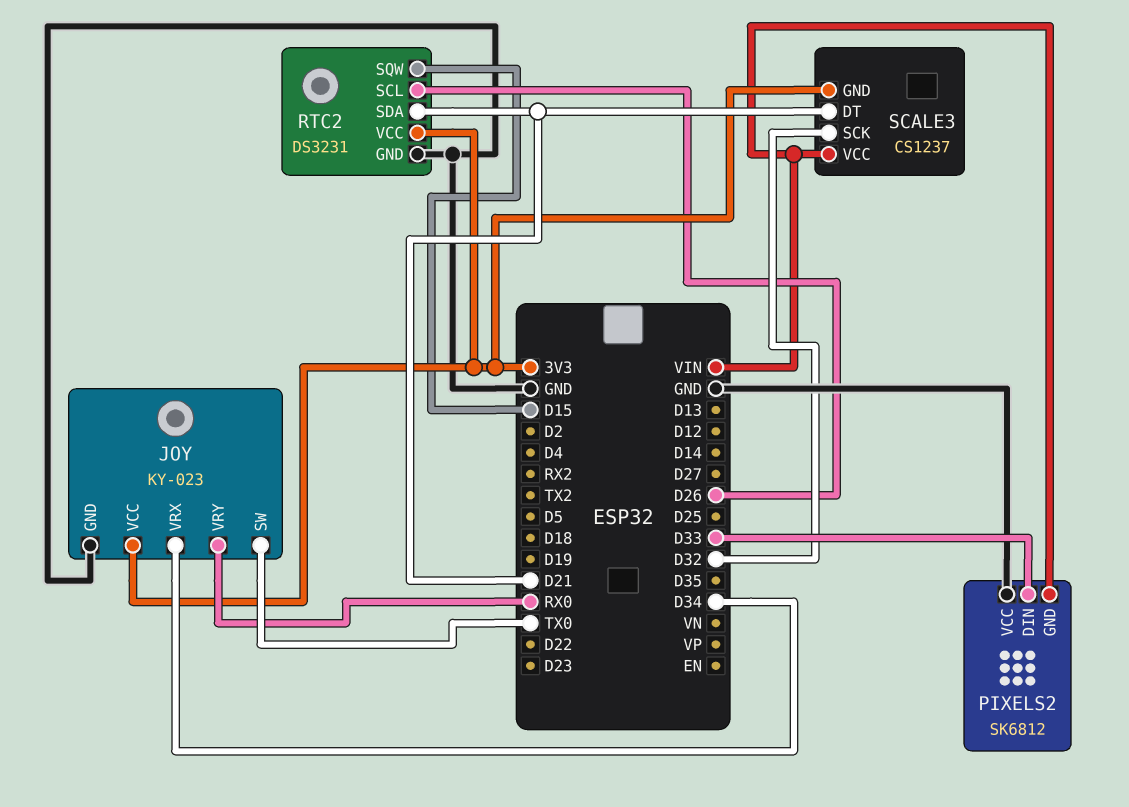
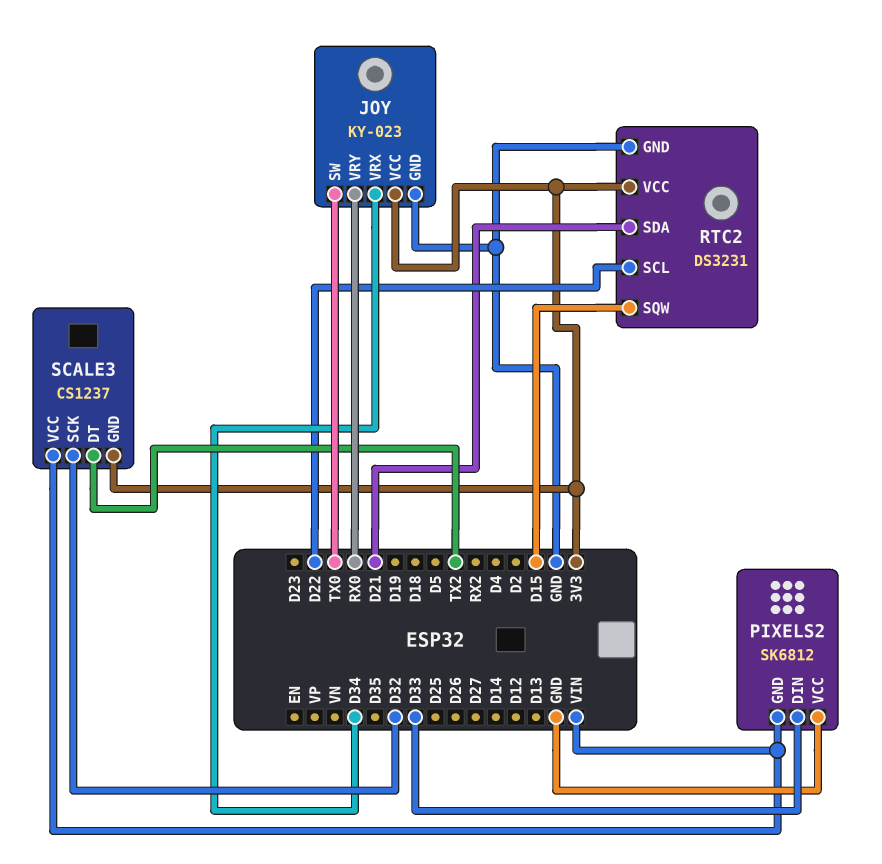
RTC2 pin SCL: D26 -> D22
SCALE3 pin DT: D21 -> TX2

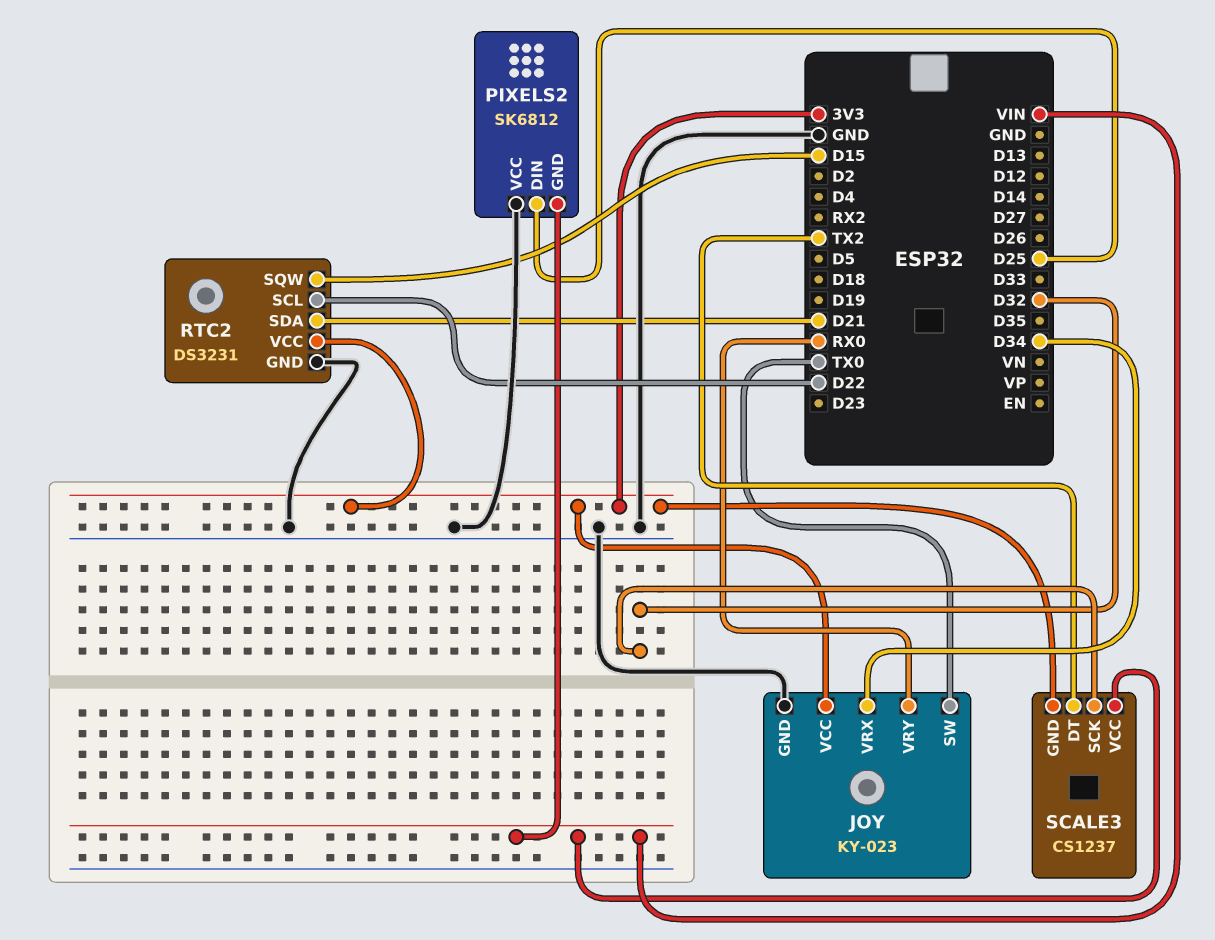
PIXELS2 pin DIN: D33 -> D25

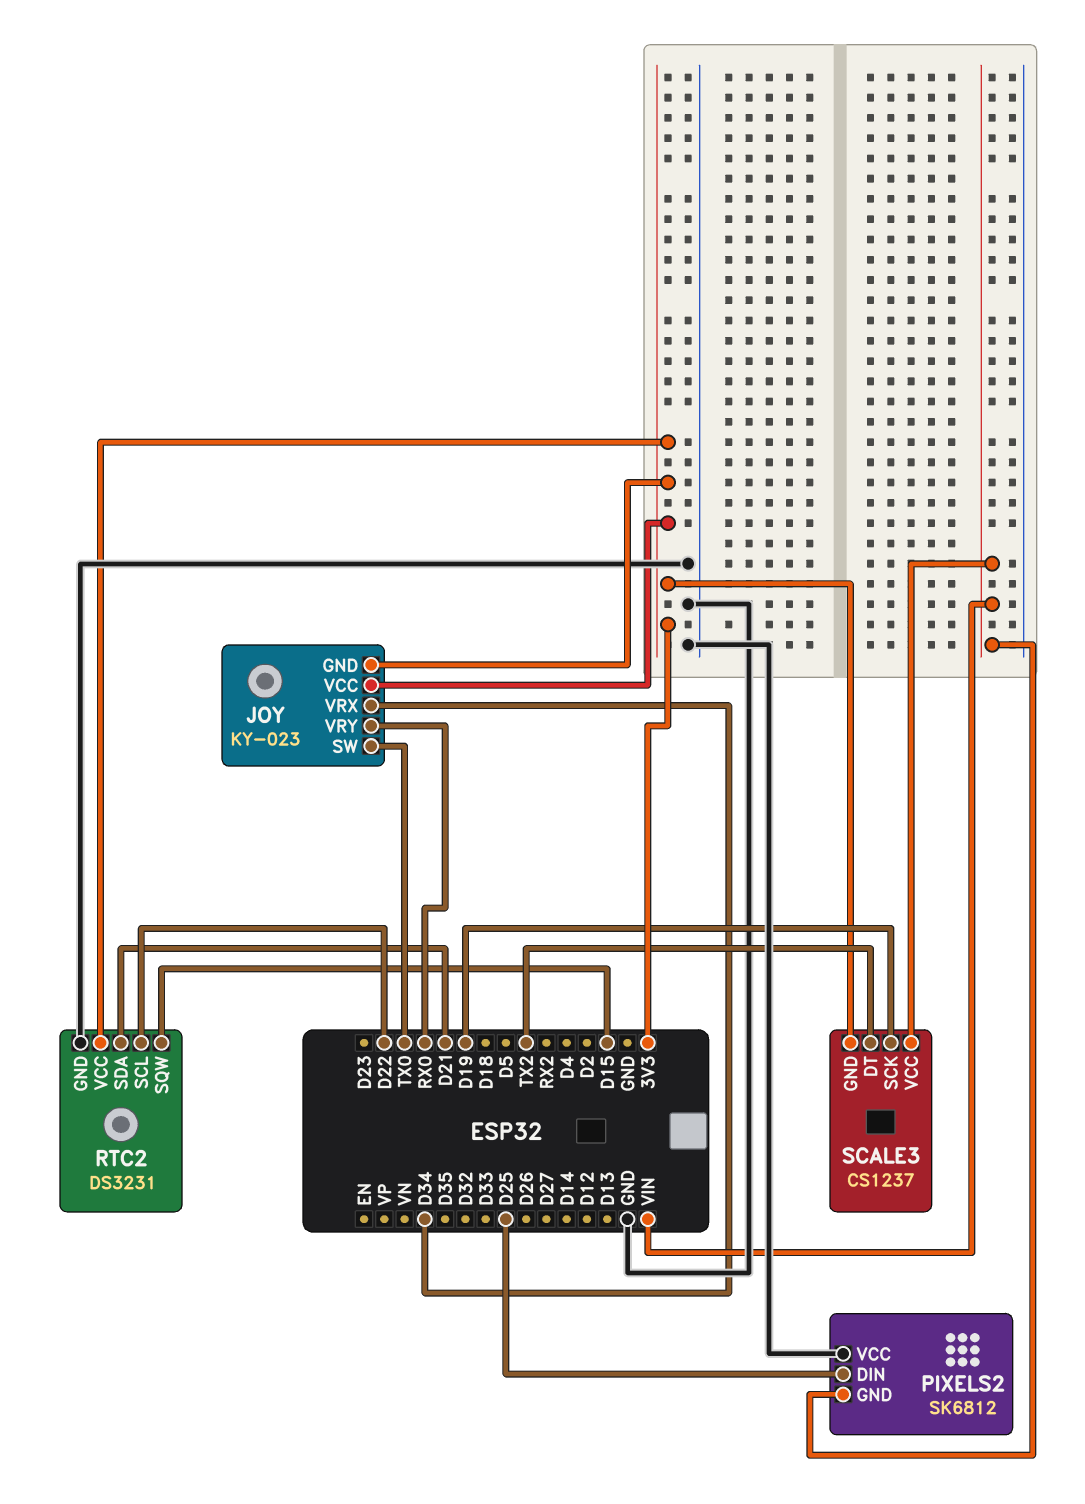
JOY pin GND: GND -> 3V3
SCALE3 pin SCK: D32 -> D19

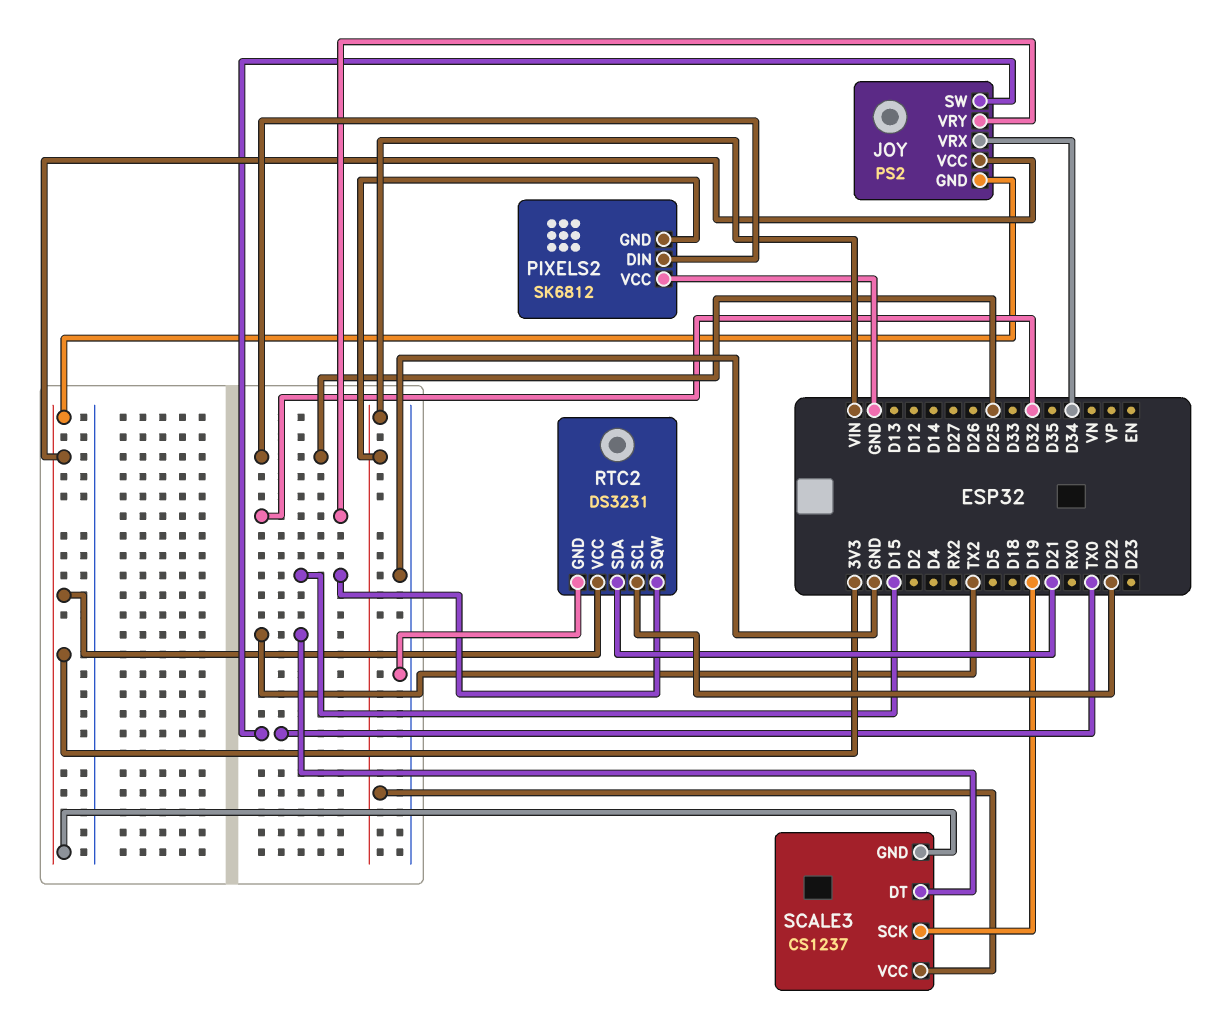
JOY: KY-023 -> PS2
JOY pin VRY: RX0 -> D32

